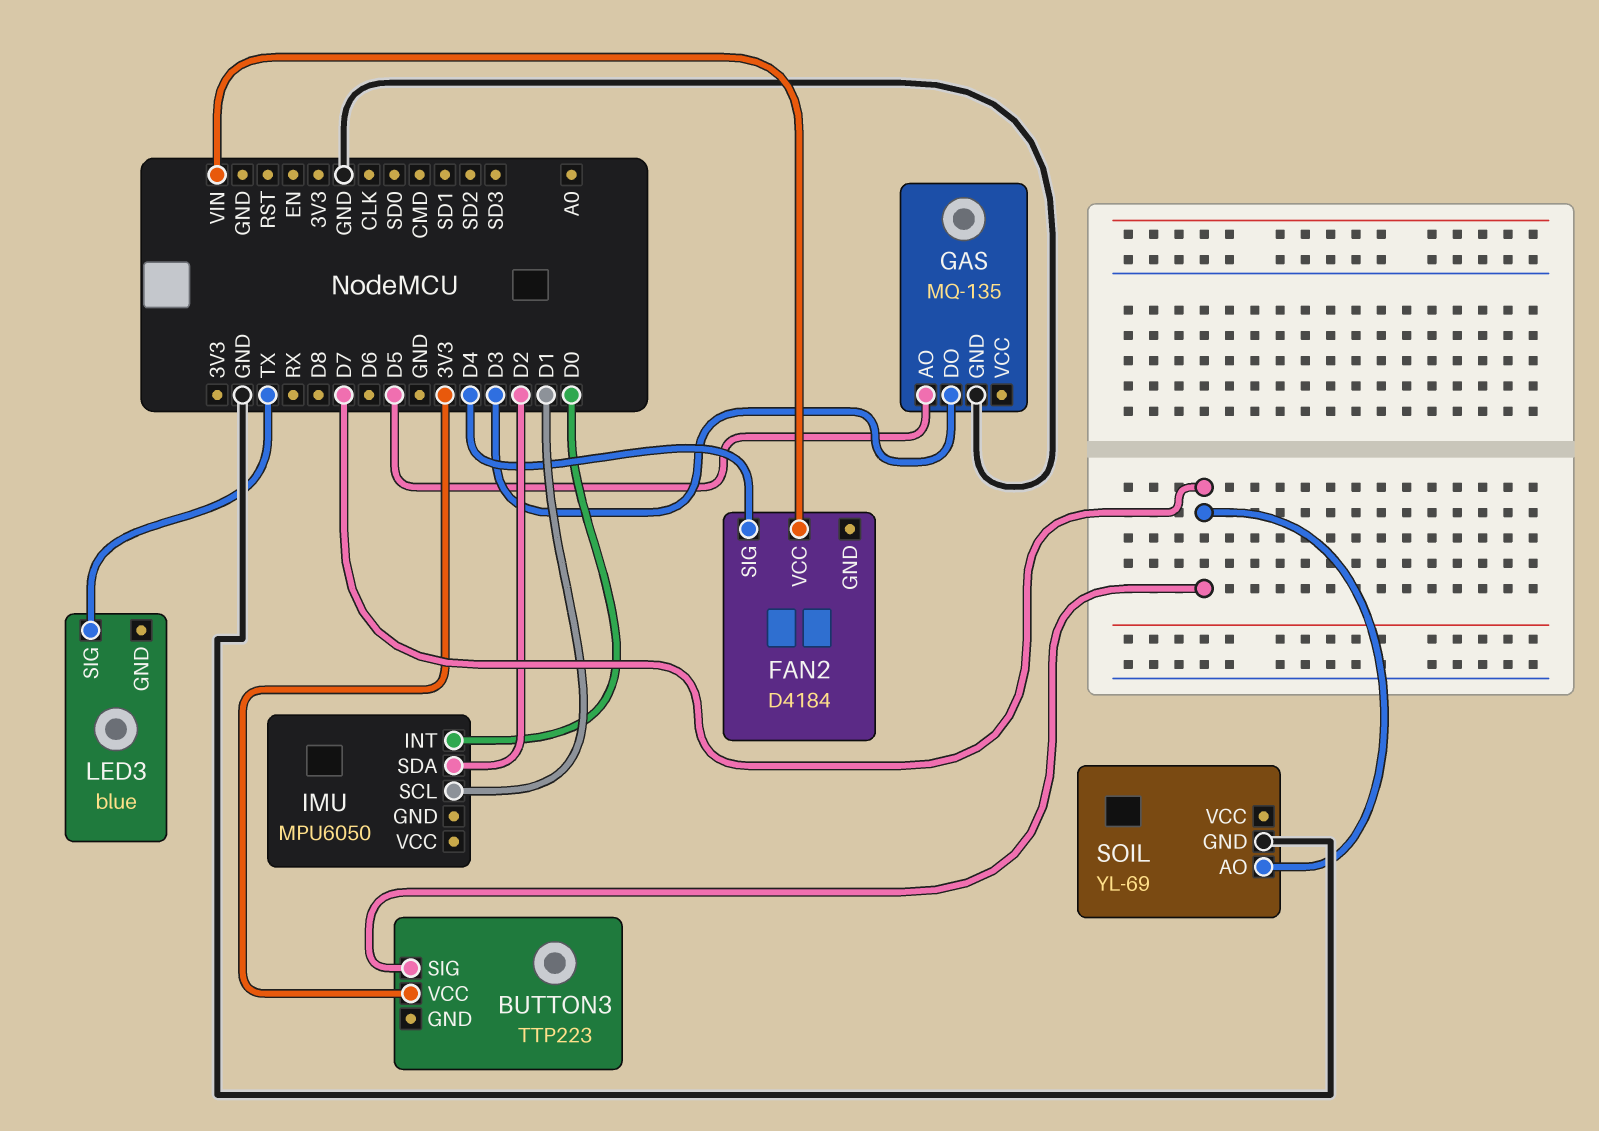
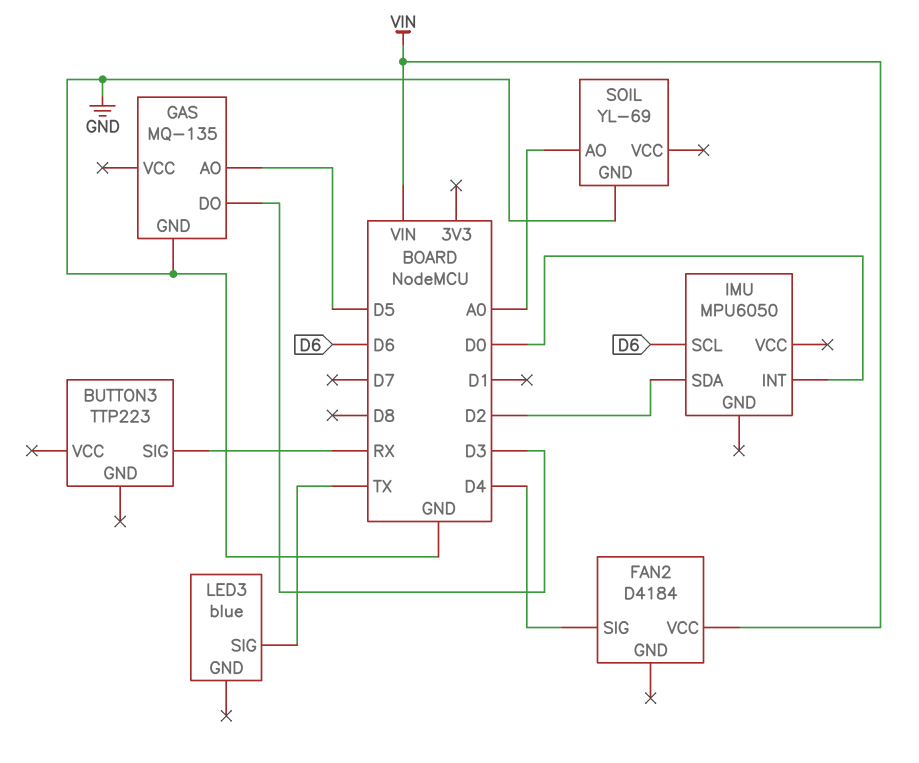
BUTTON3 pin SIG: D7 -> RX
BUTTON3 pin VCC: 3V3 -> none
IMU pin SCL: D1 -> D6
SOIL pin AO: D7 -> A0

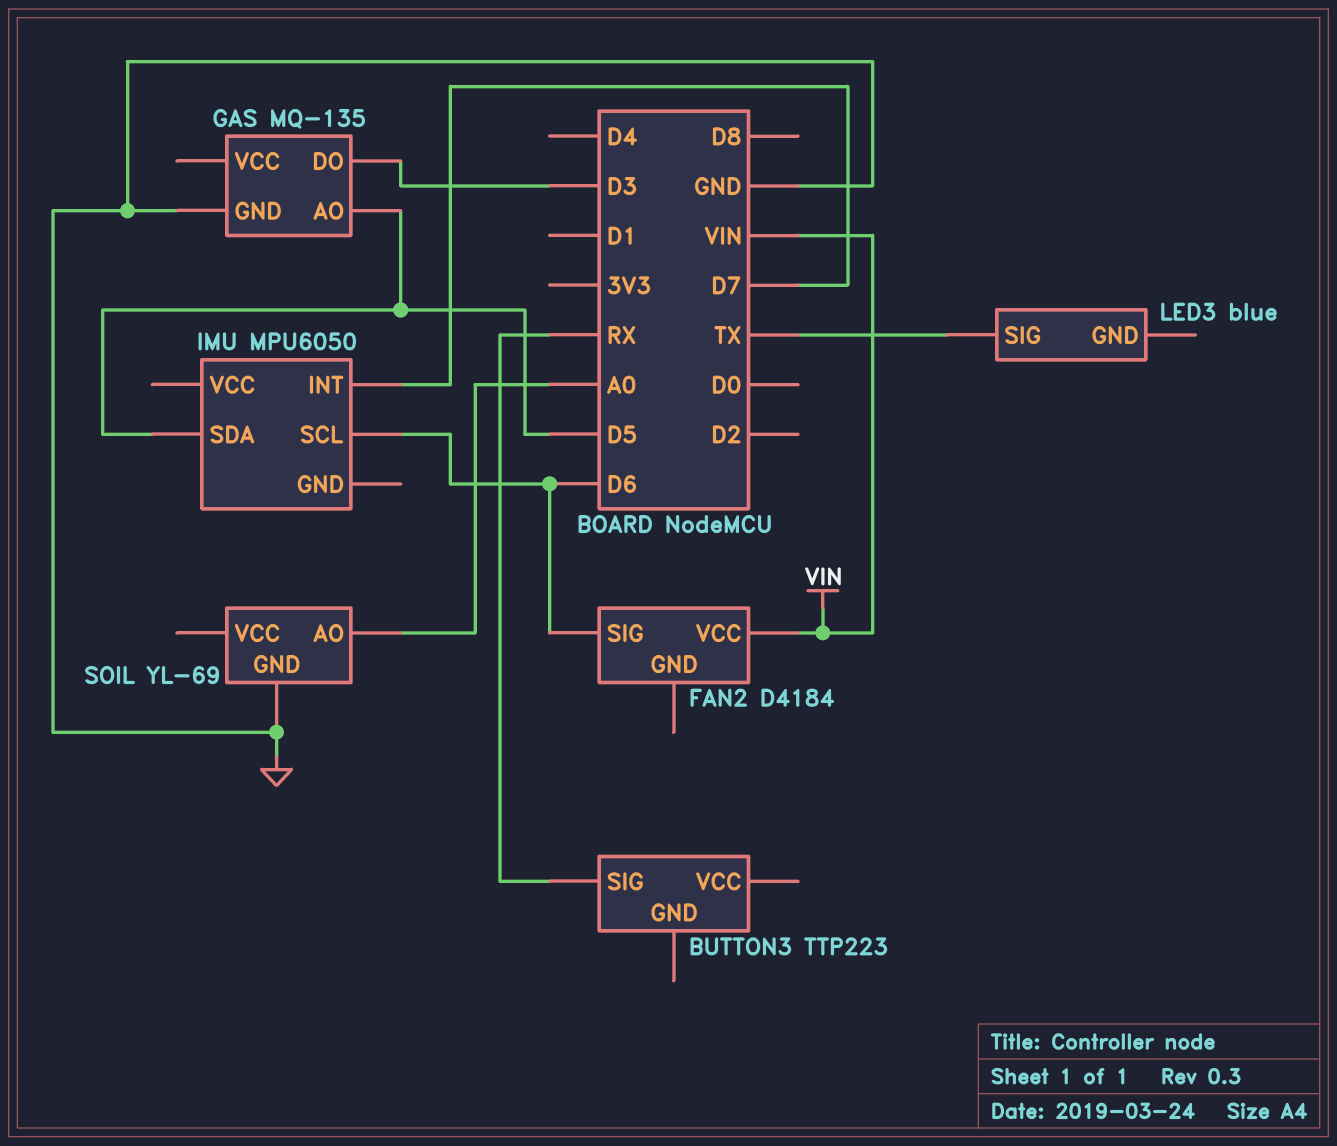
FAN2 pin SIG: D4 -> D6
IMU pin INT: D0 -> D7
IMU pin SDA: D2 -> D5

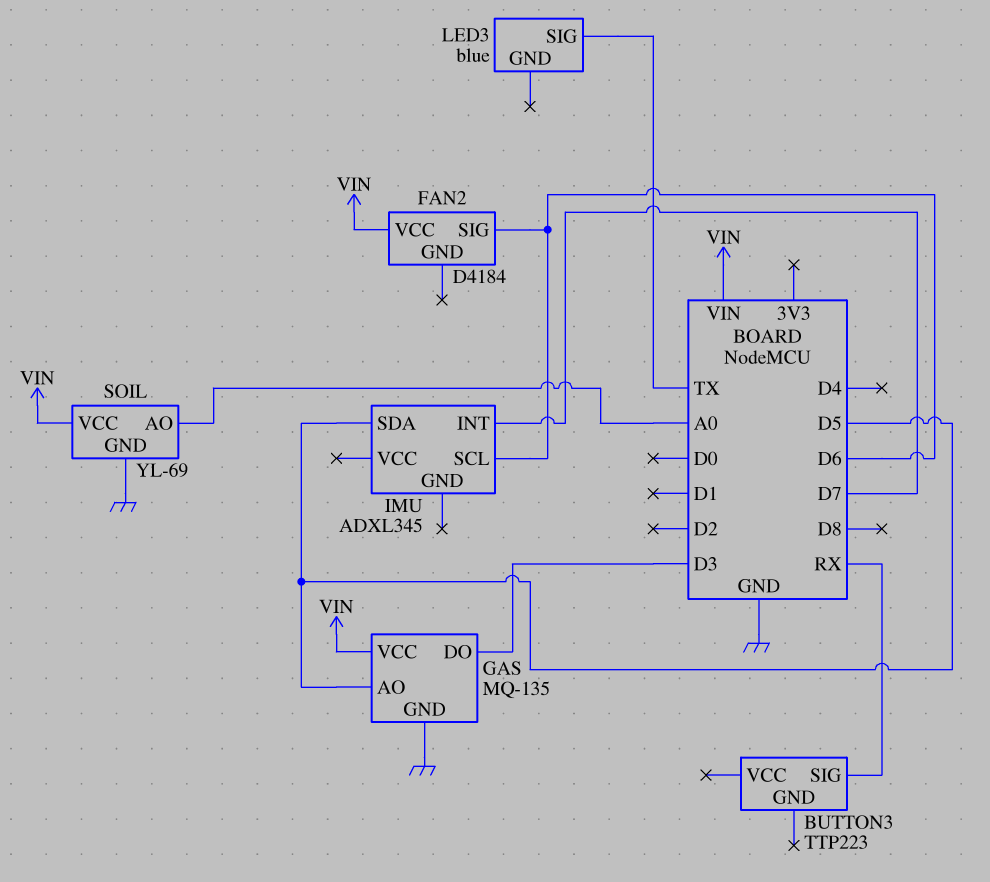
GAS pin VCC: none -> VIN
IMU: MPU6050 -> ADXL345
SOIL pin VCC: none -> VIN

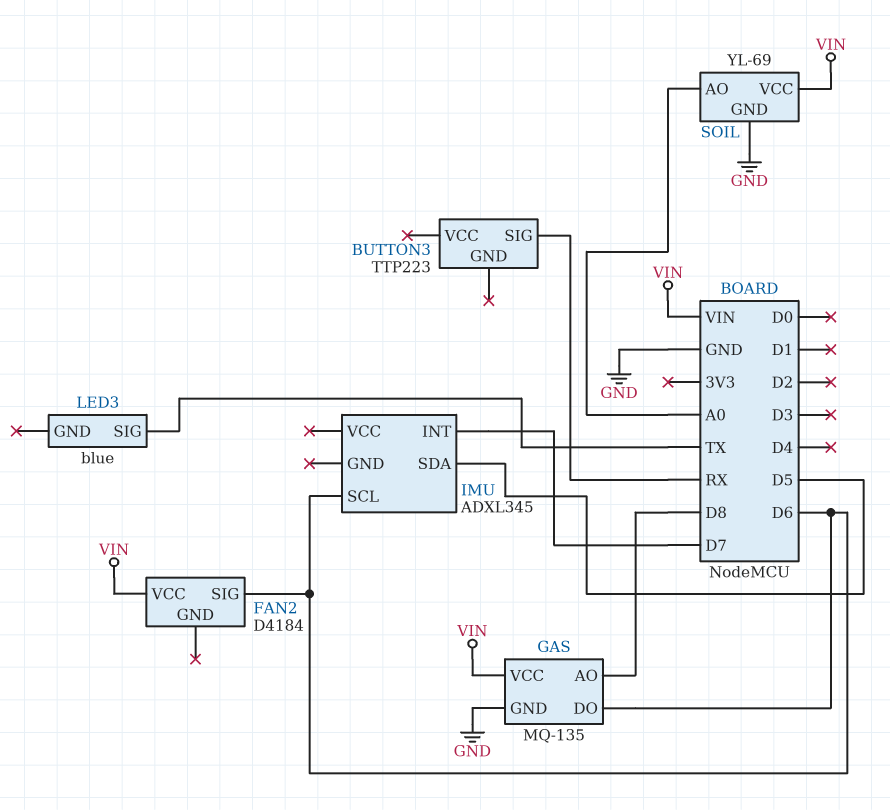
GAS pin AO: D5 -> D8
GAS pin DO: D3 -> D6

